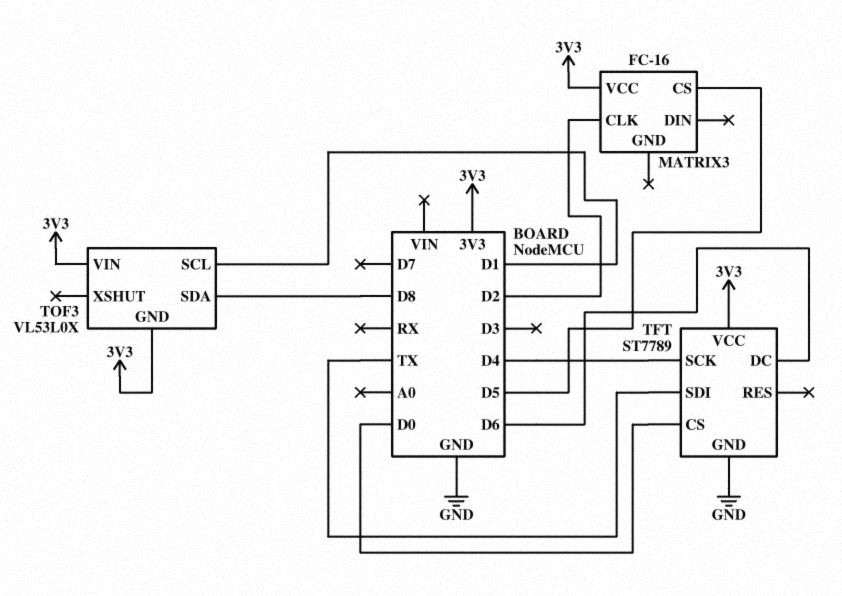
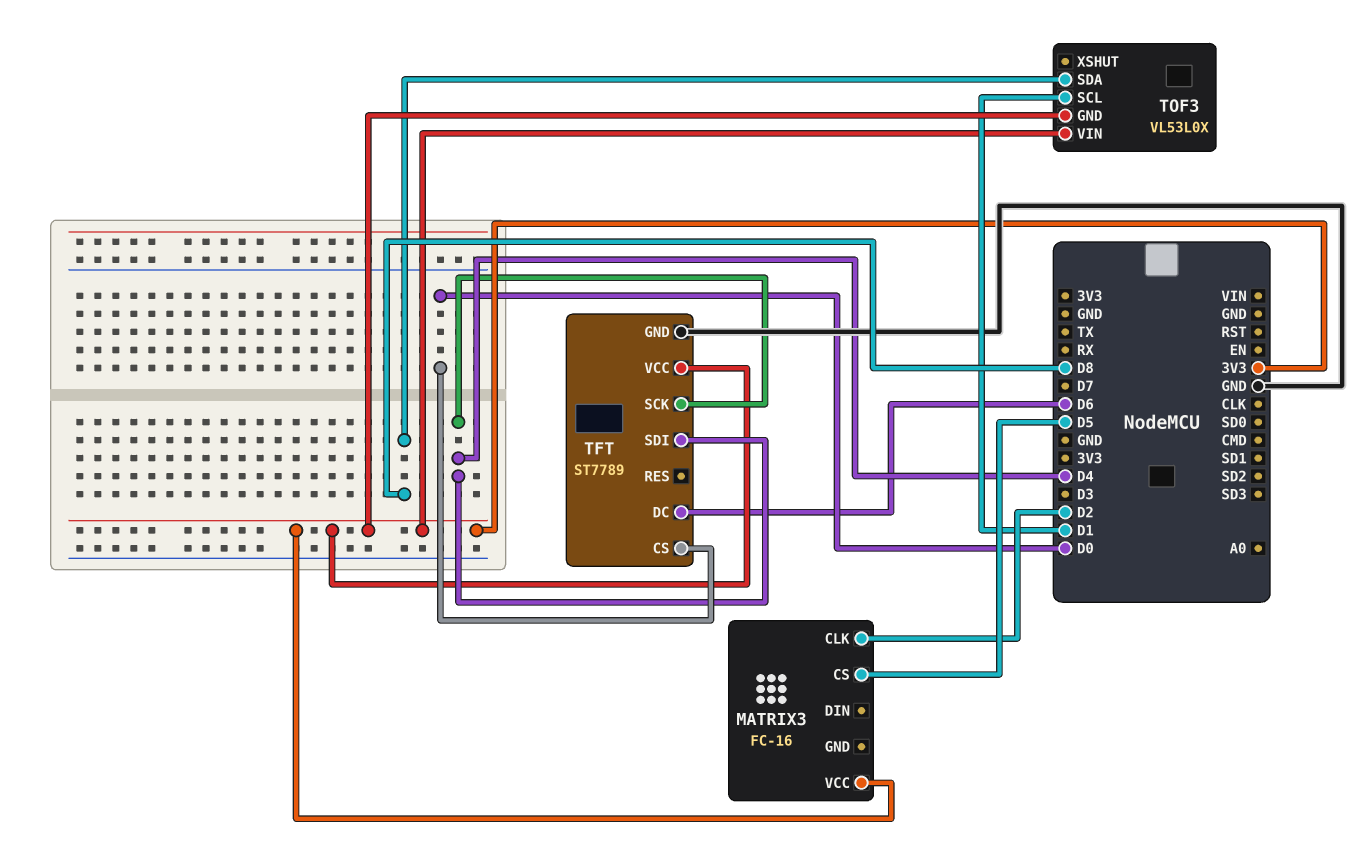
TFT pin SDI: TX -> D4

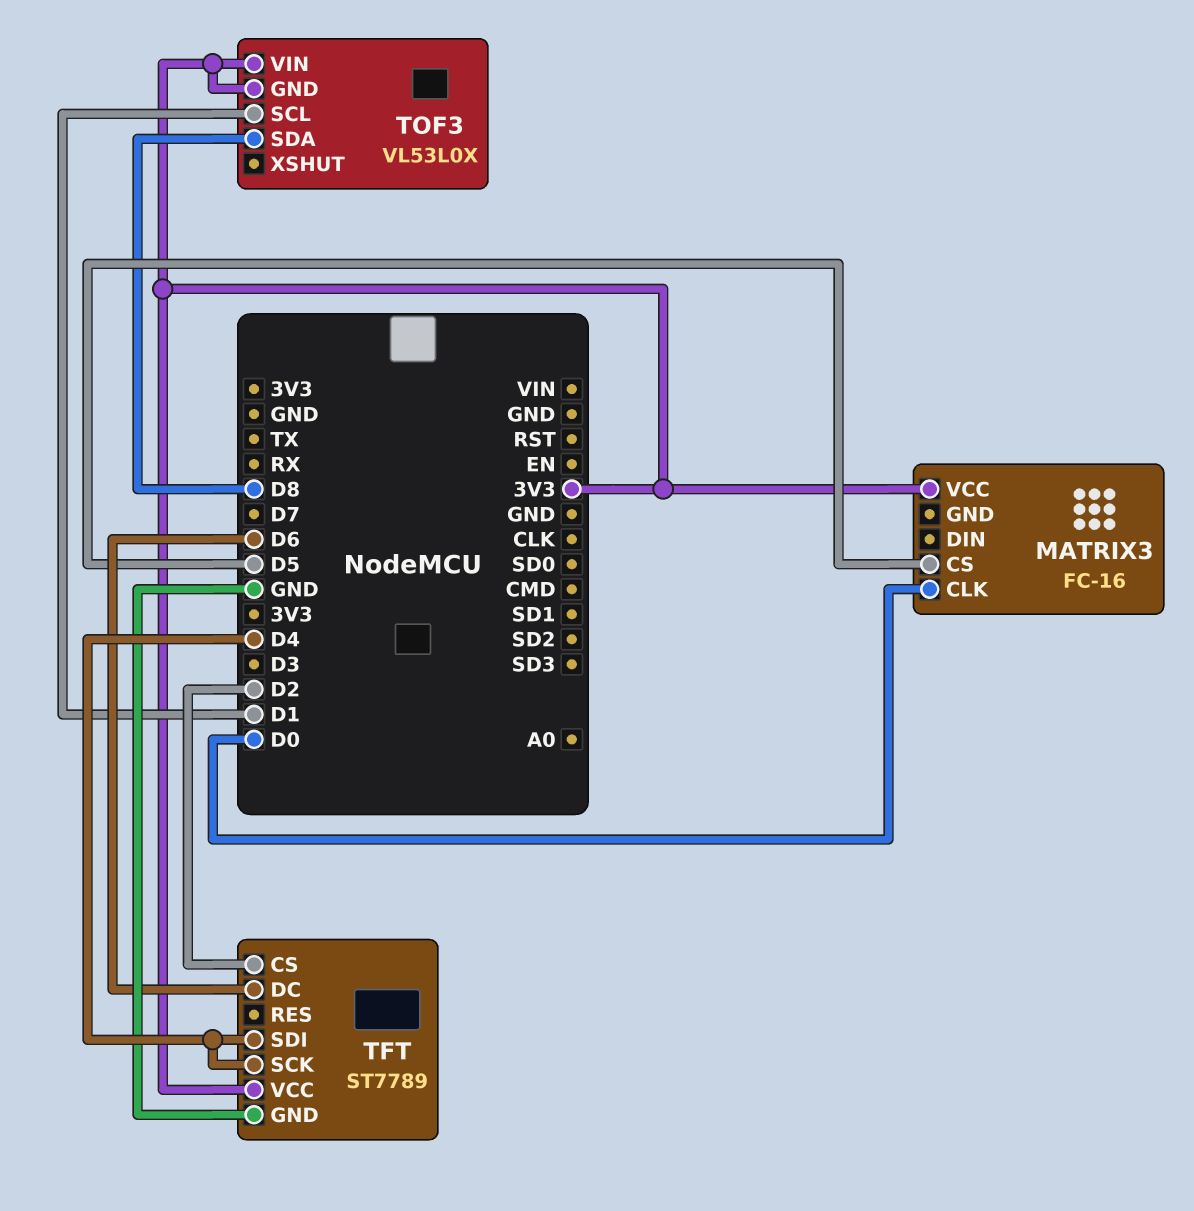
MATRIX3 pin CLK: D2 -> D0
TFT pin CS: D0 -> D2

